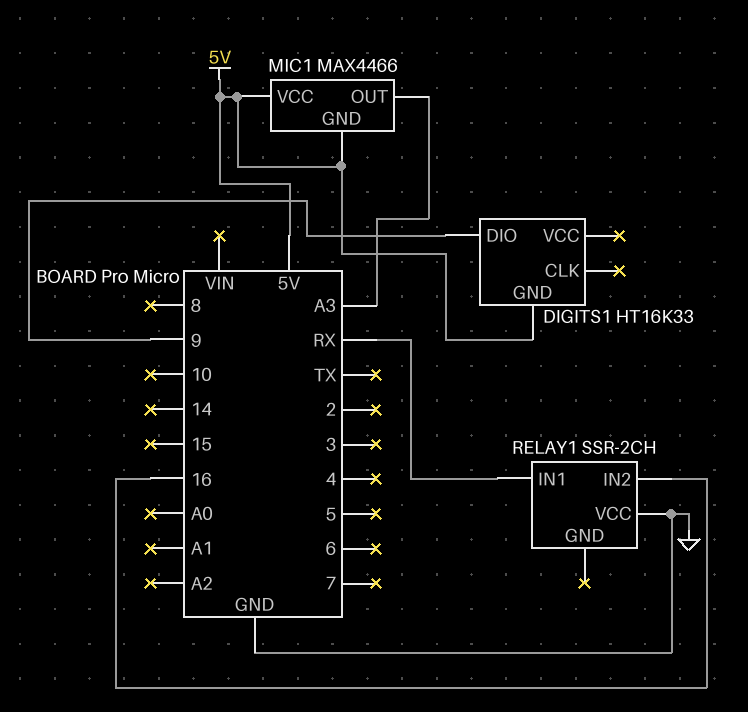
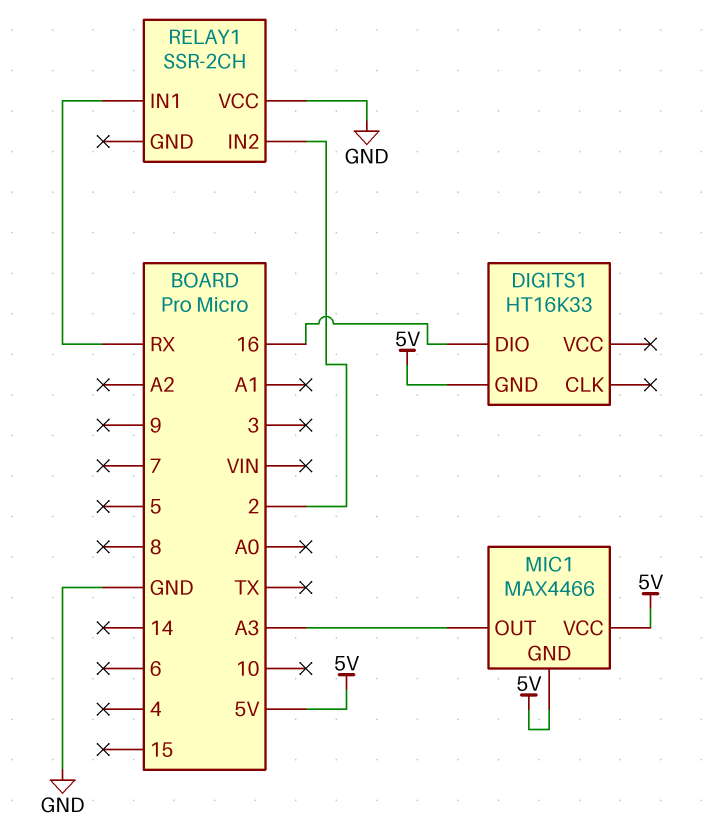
DIGITS1 pin DIO: 9 -> 16
RELAY1 pin IN2: 16 -> 2

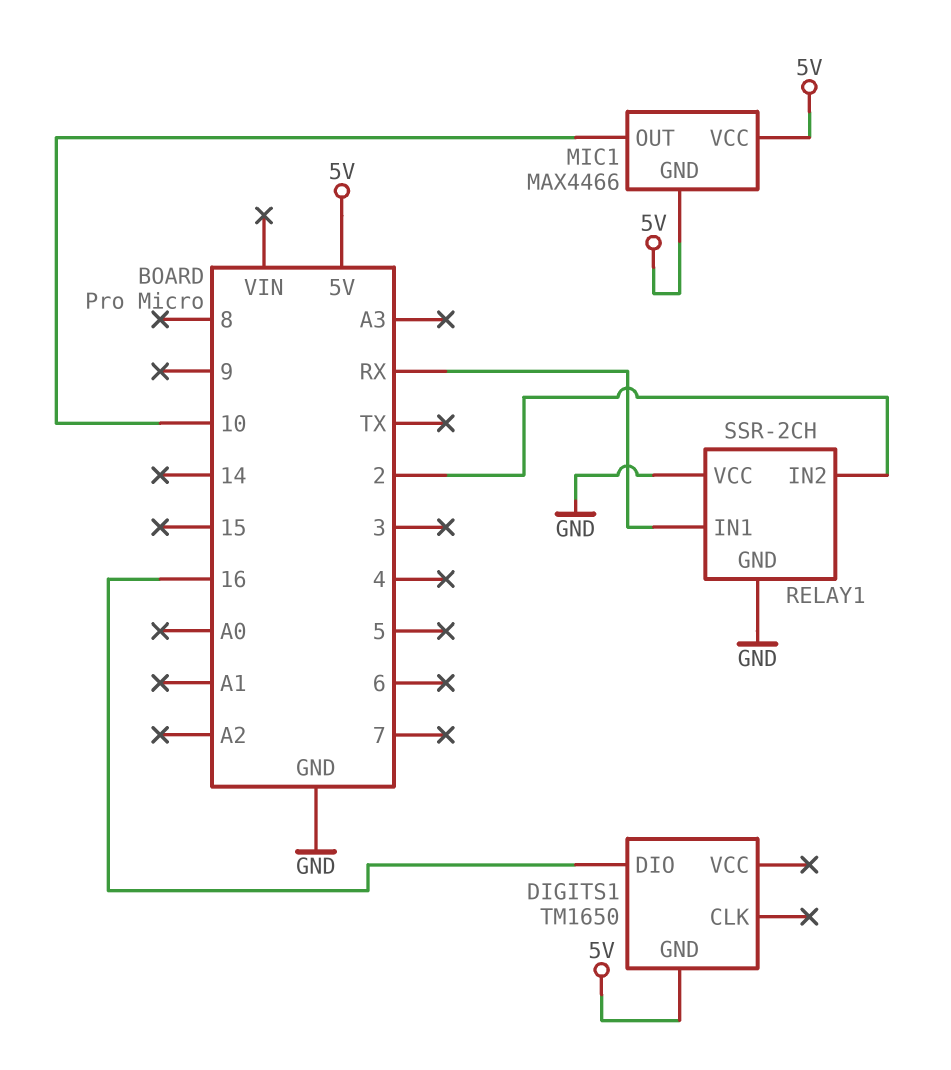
DIGITS1: HT16K33 -> TM1650
MIC1 pin OUT: A3 -> 10
RELAY1 pin GND: none -> GND

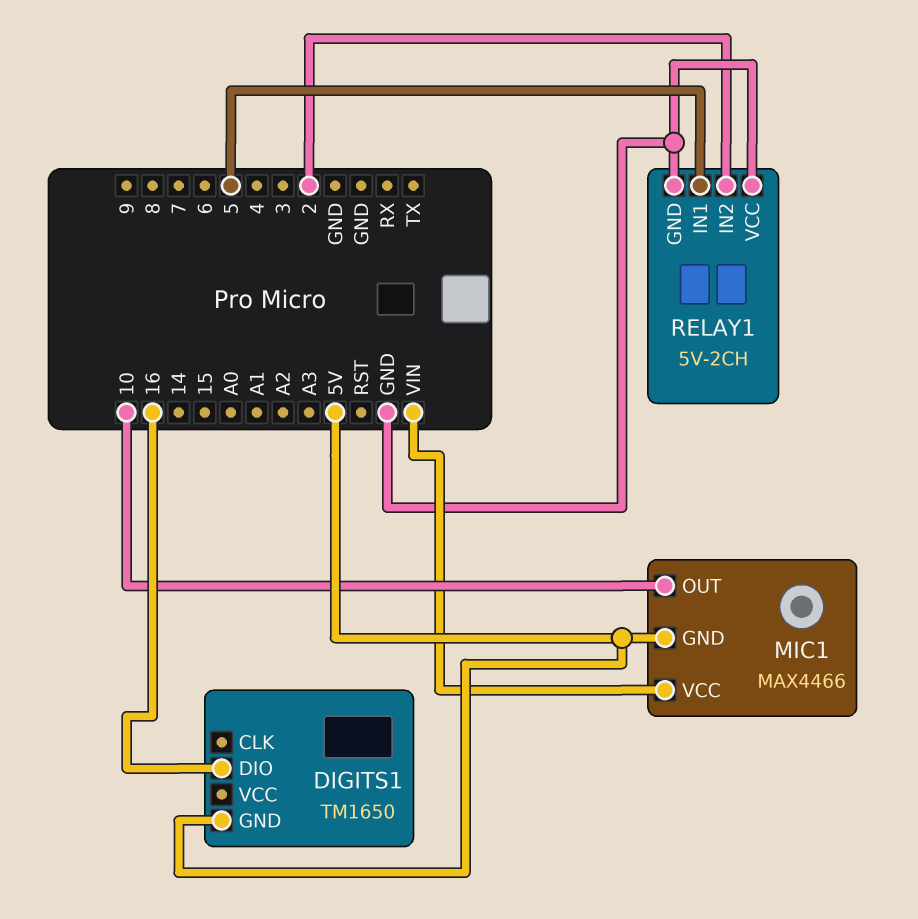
MIC1 pin VCC: 5V -> VIN
RELAY1: SSR-2CH -> 5V-2CH
RELAY1 pin IN1: RX -> 5

